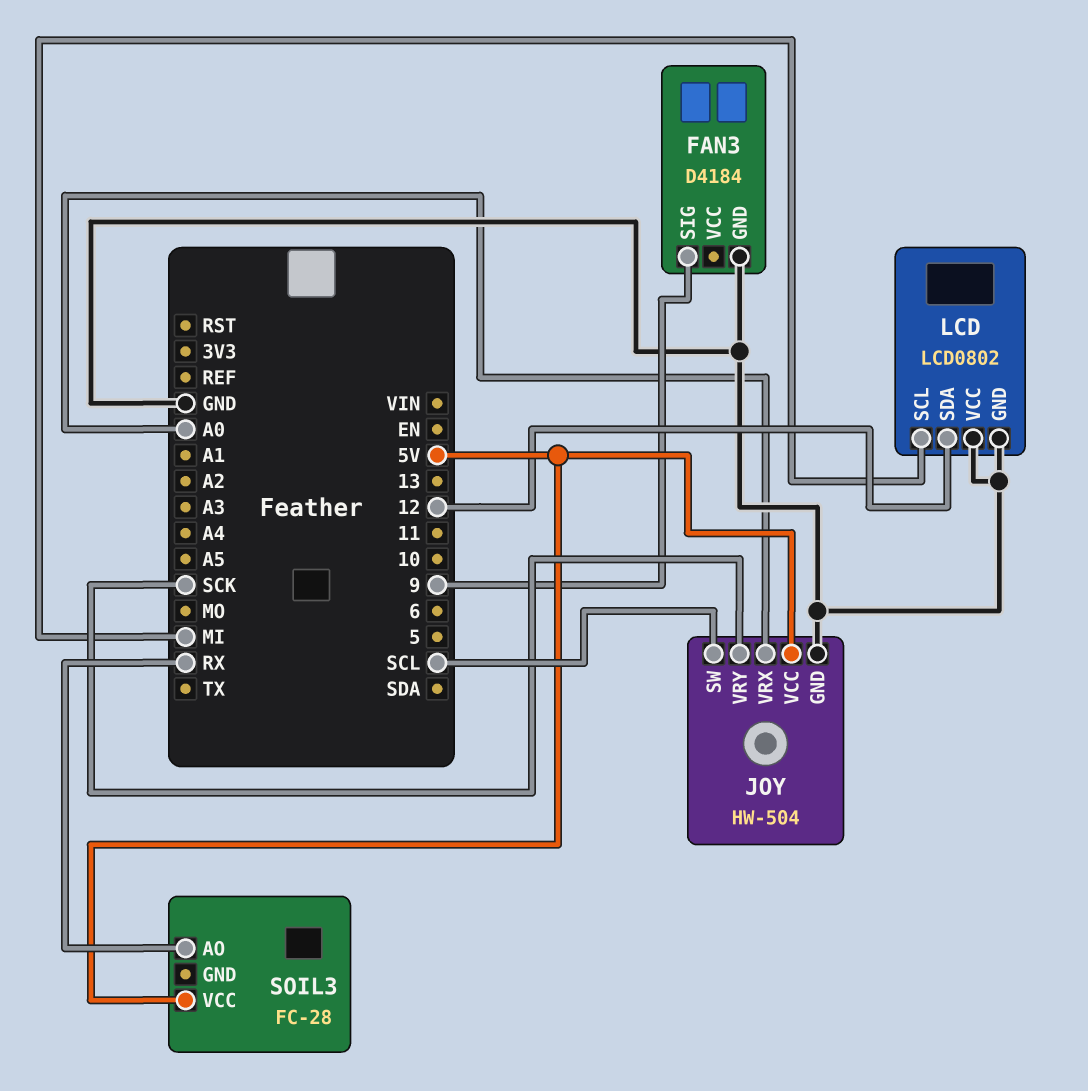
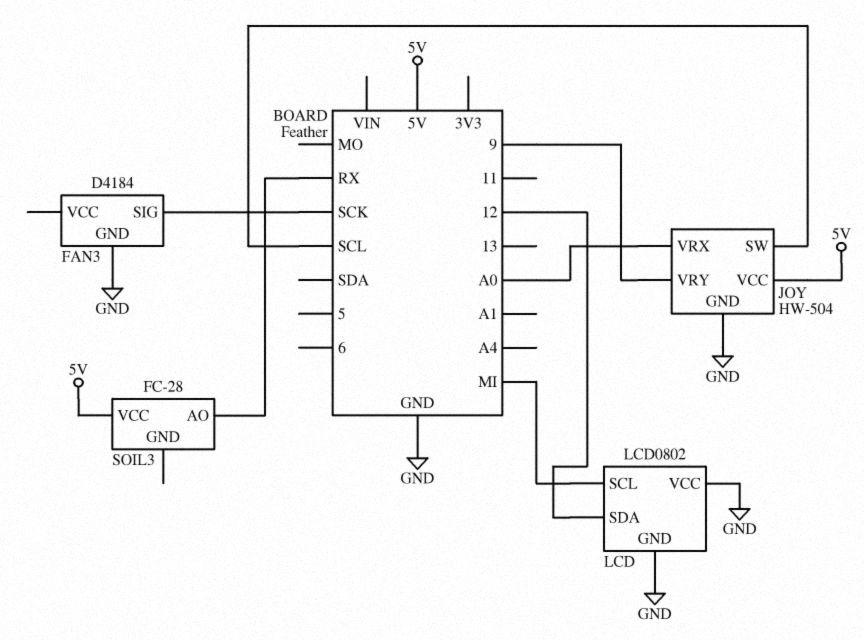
FAN3 pin SIG: 9 -> SCK
JOY pin VRY: SCK -> 9

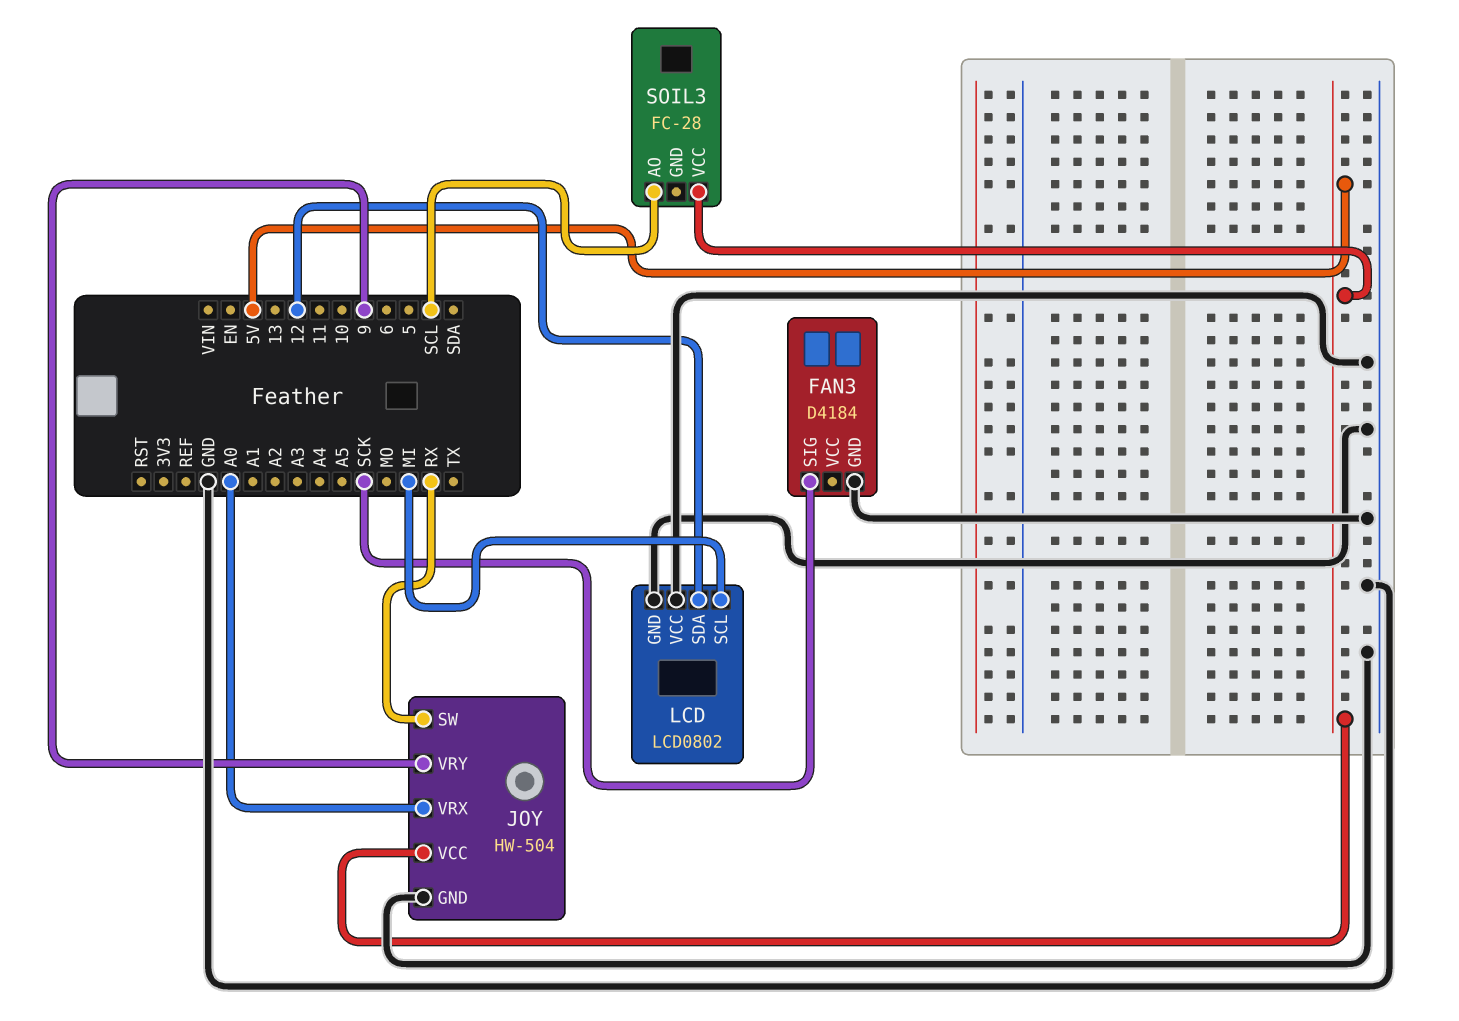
JOY pin SW: SCL -> RX
SOIL3 pin AO: RX -> SCL

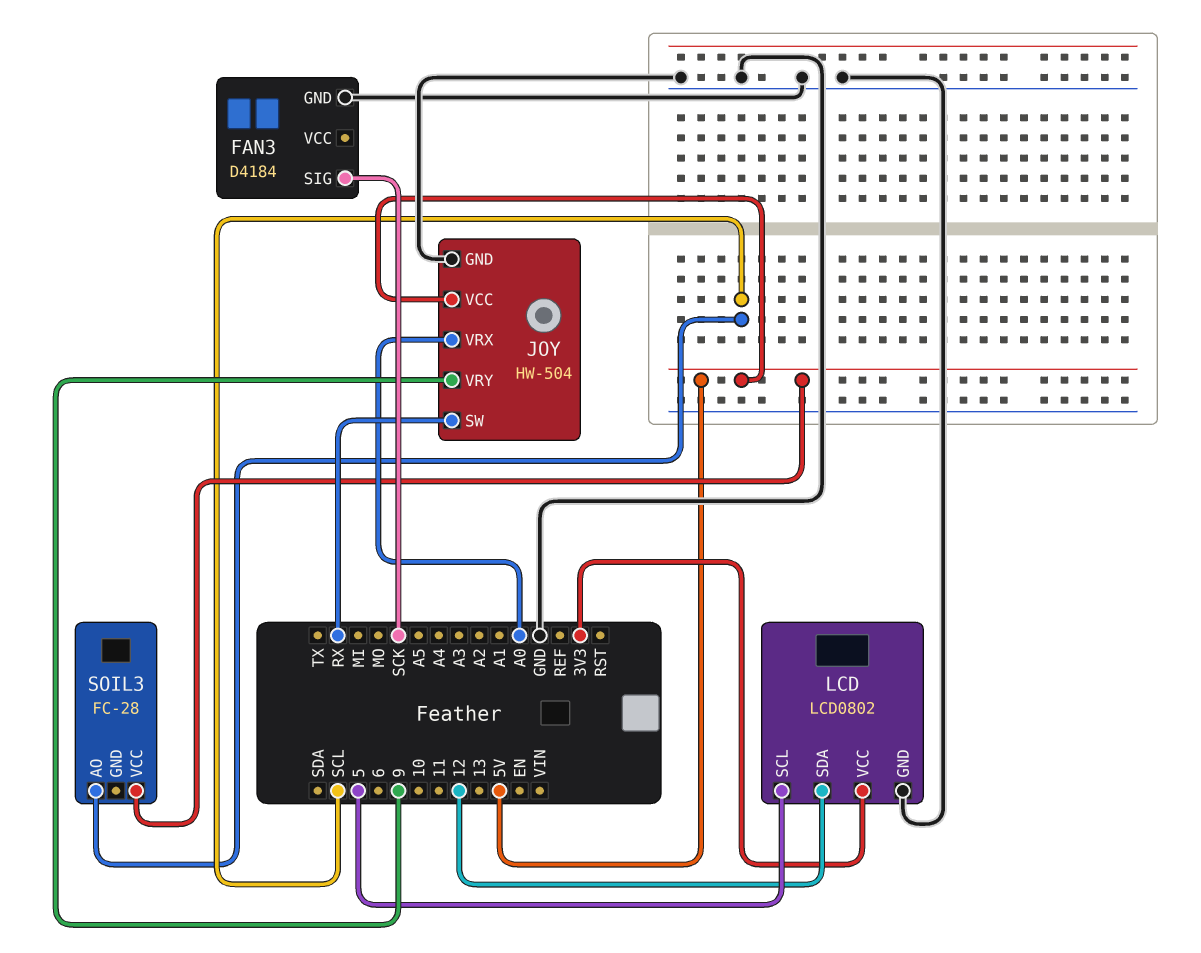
LCD pin SCL: MI -> 5
LCD pin VCC: GND -> 3V3

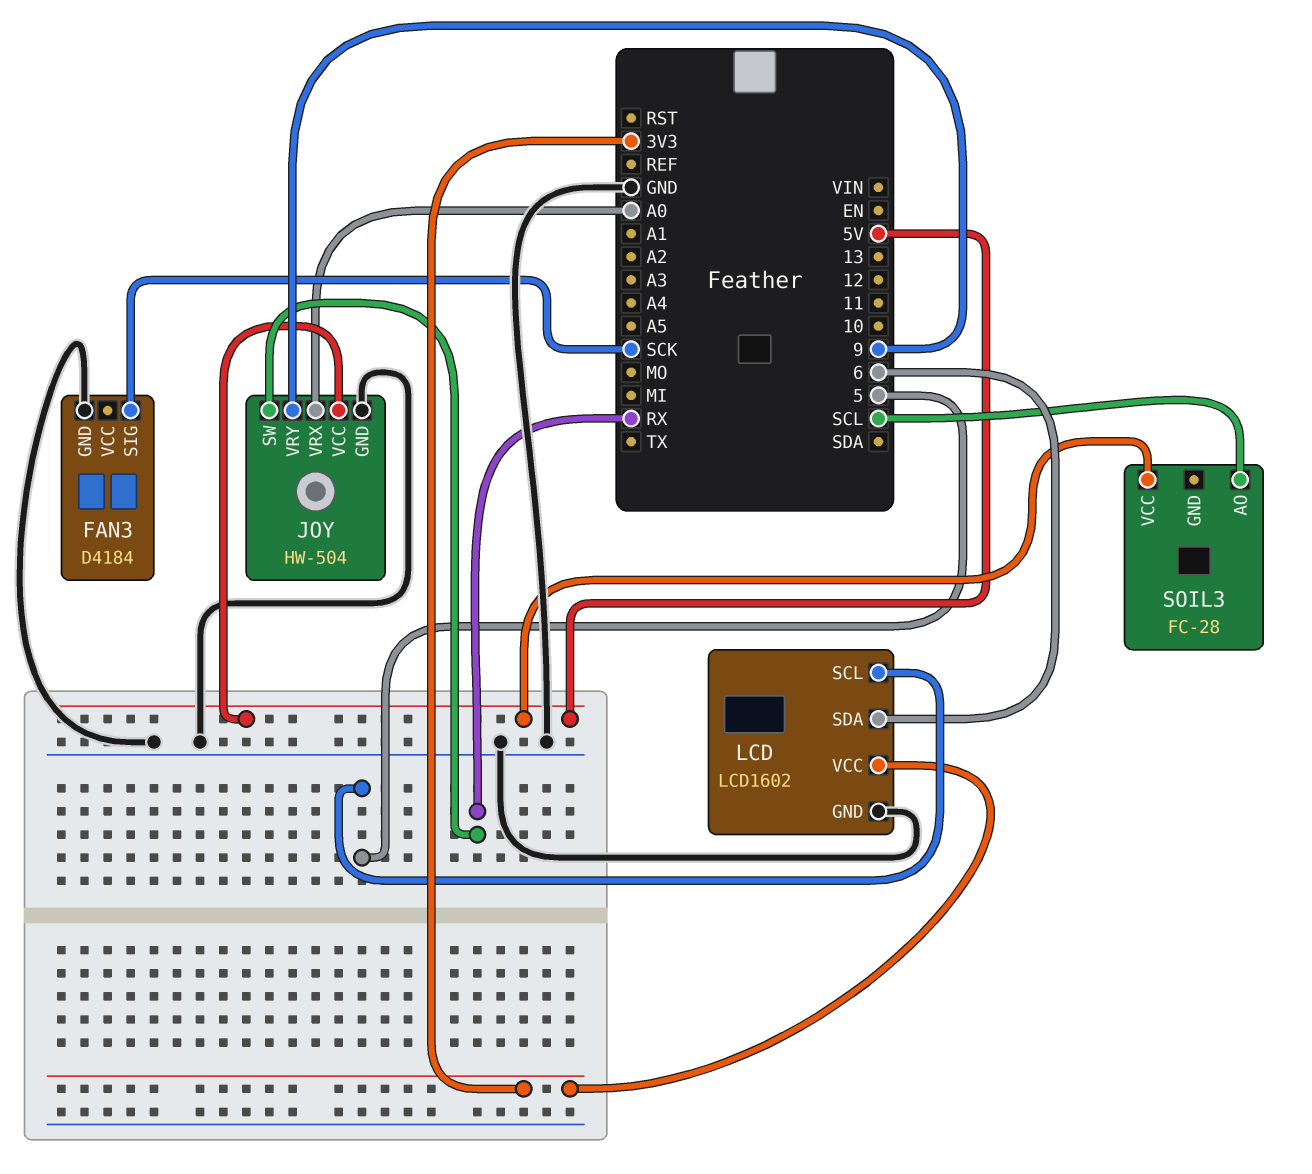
LCD: LCD0802 -> LCD1602
LCD pin SDA: 12 -> 6

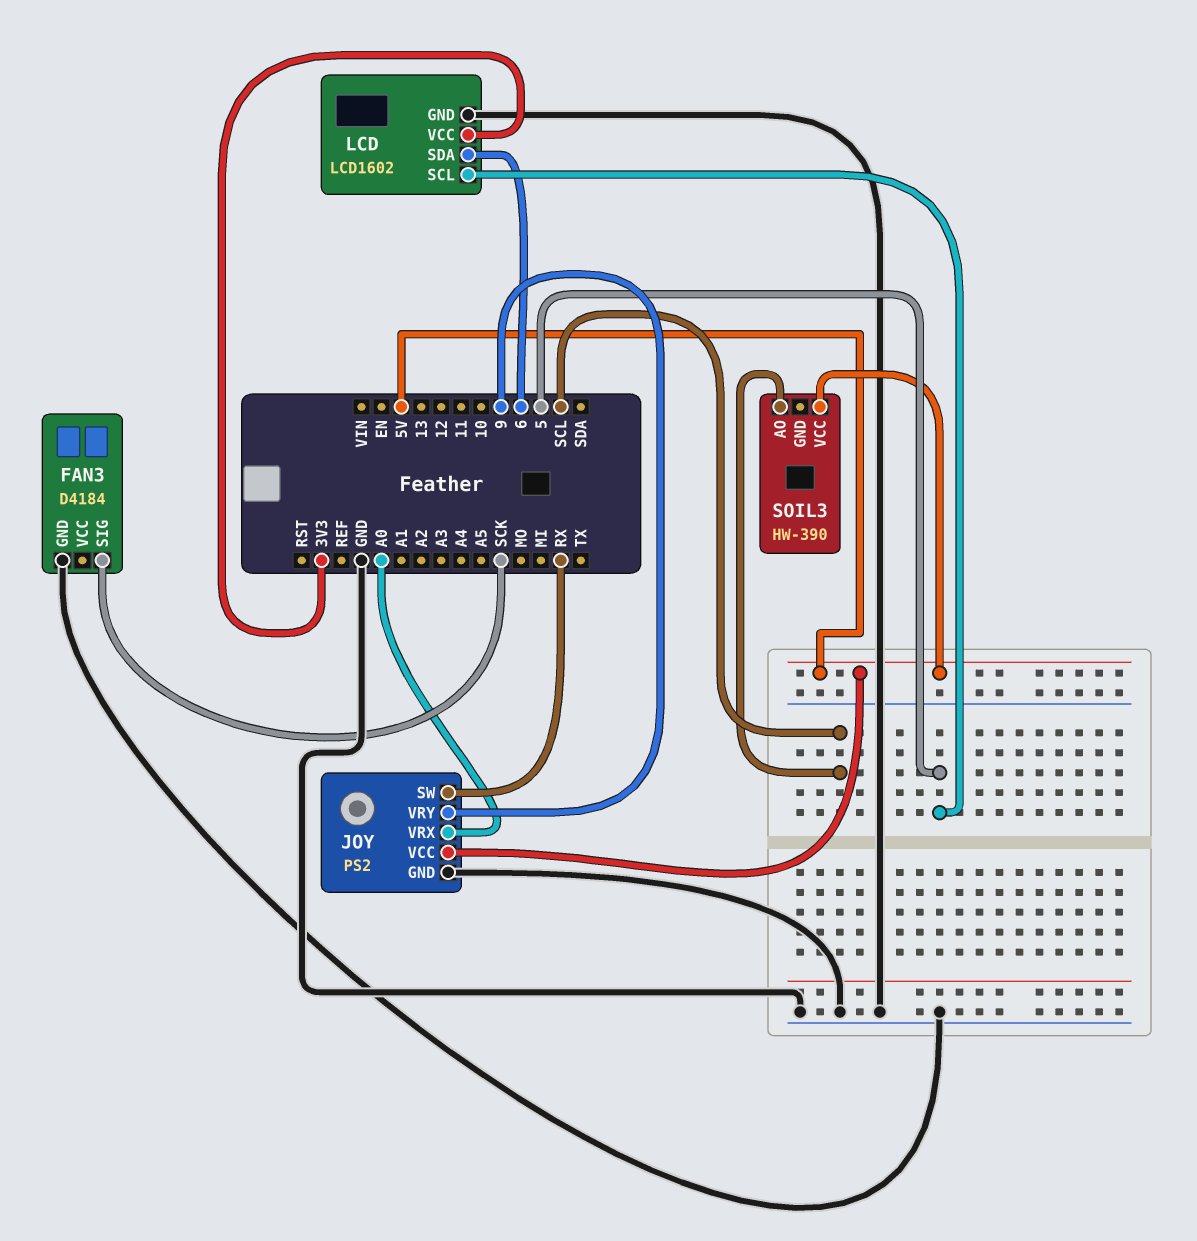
JOY: HW-504 -> PS2
SOIL3: FC-28 -> HW-390

